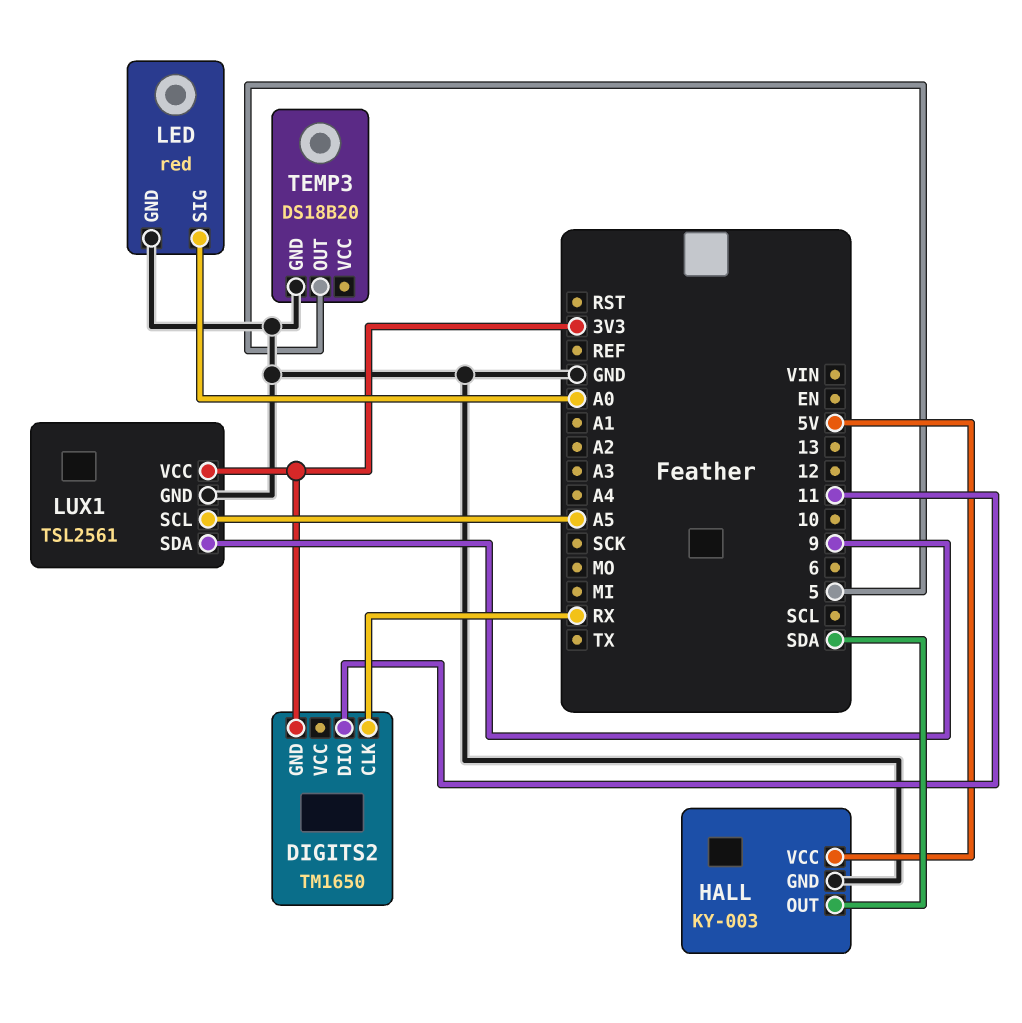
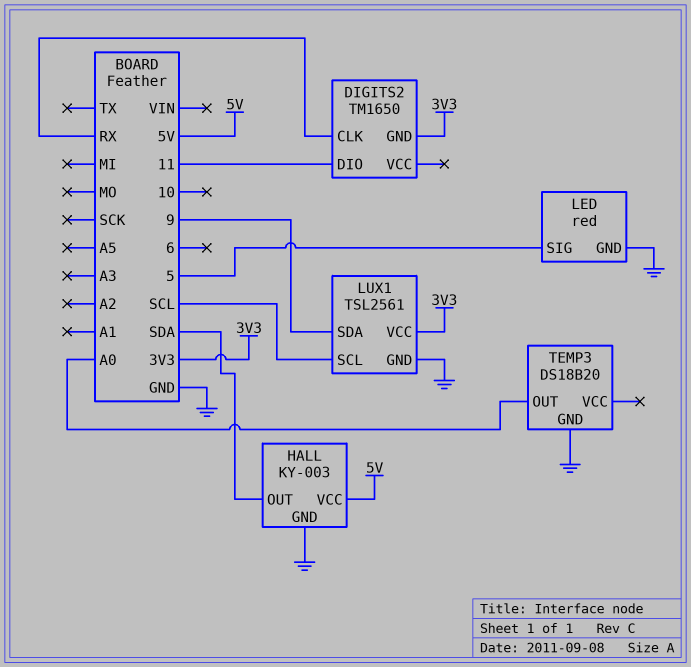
LED pin SIG: A0 -> 5
LUX1 pin SCL: A5 -> SCL
TEMP3 pin OUT: 5 -> A0

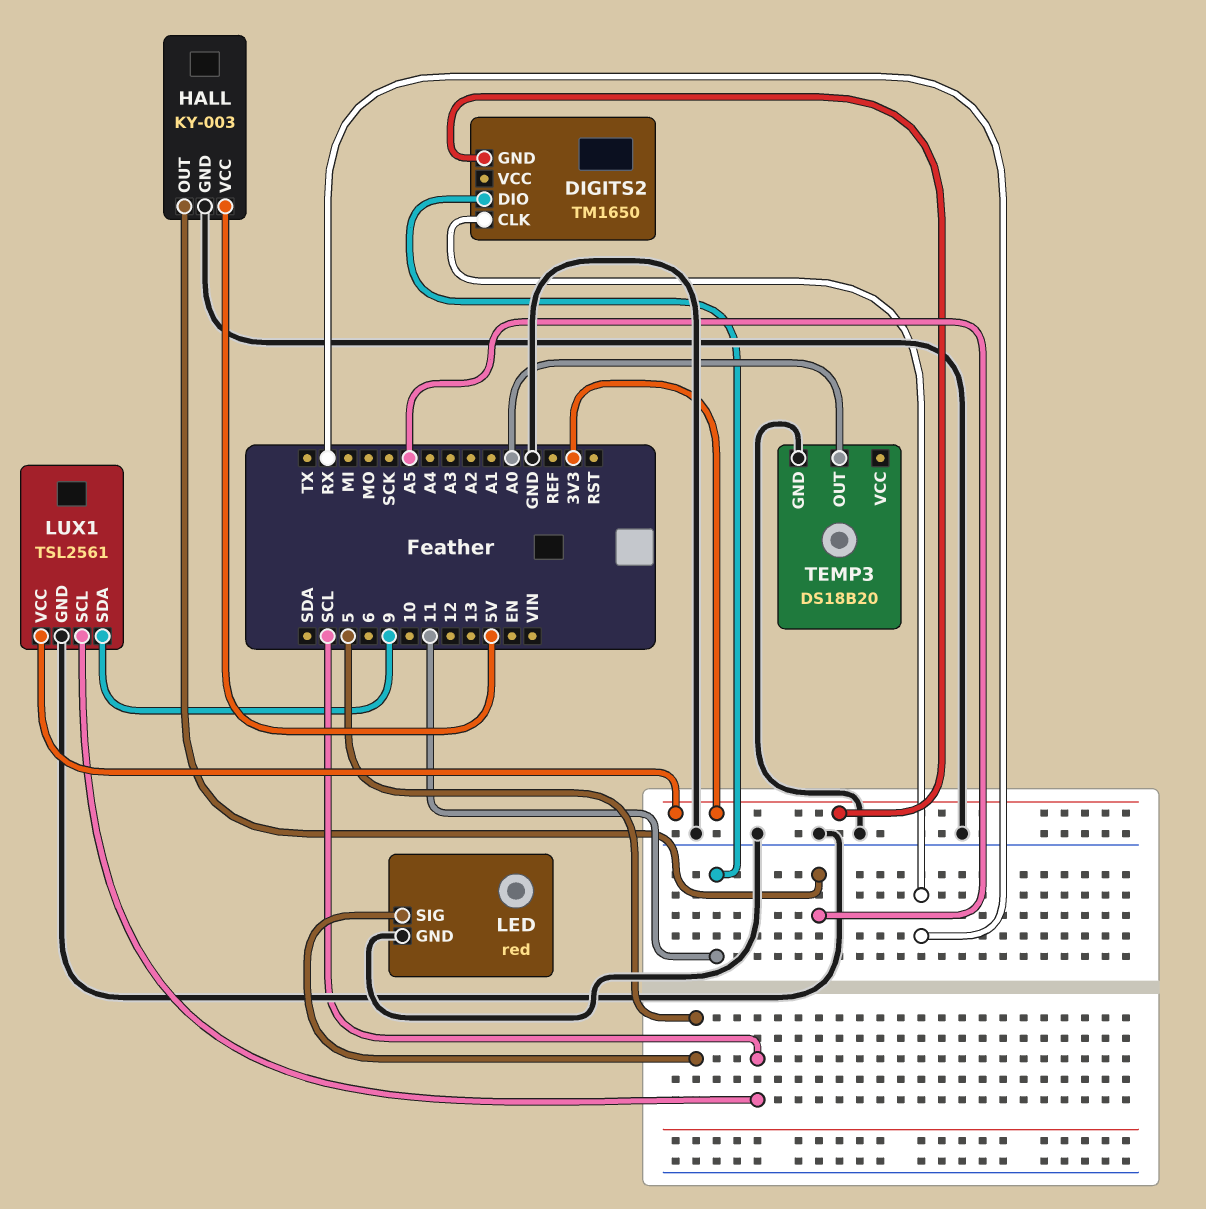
HALL pin OUT: SDA -> A5

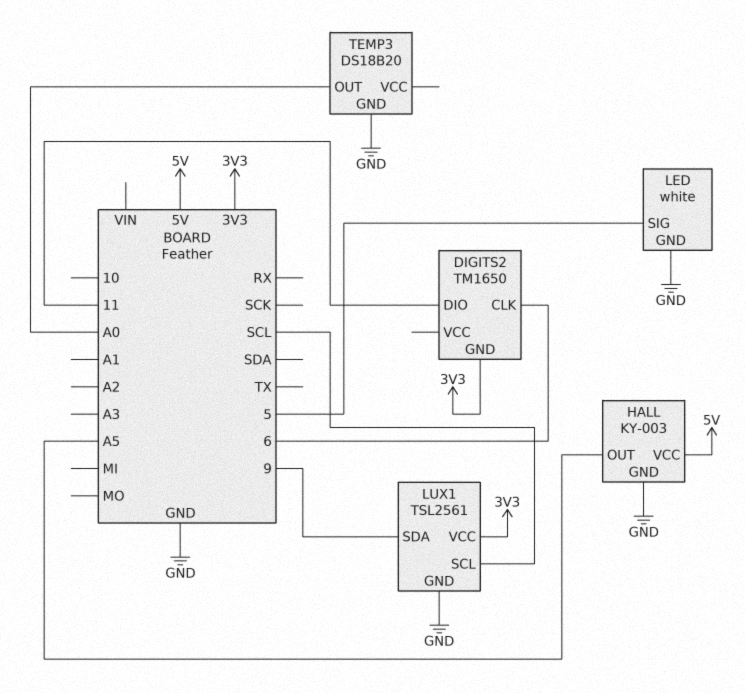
DIGITS2 pin CLK: RX -> 6
LED: red -> white

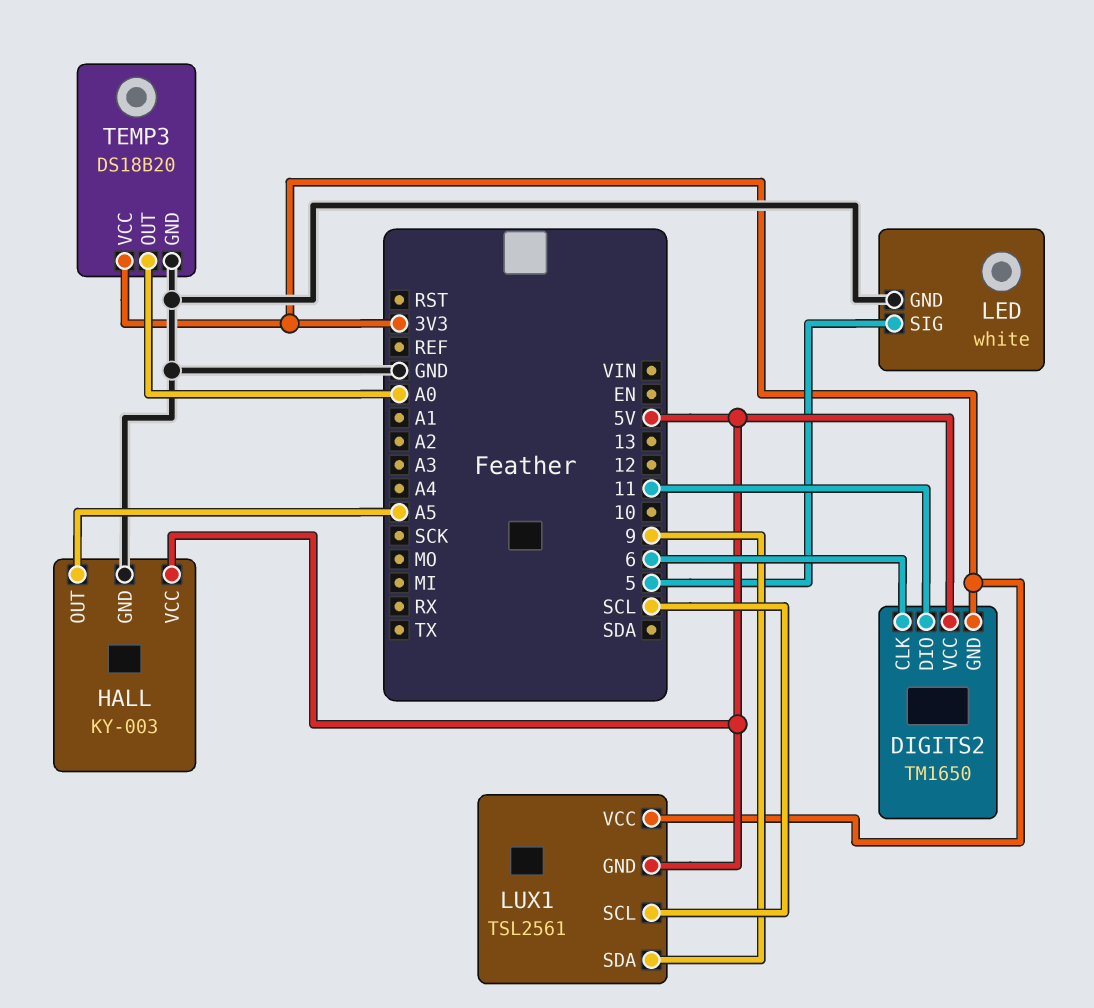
DIGITS2 pin VCC: none -> 5V
LUX1 pin GND: GND -> 5V
TEMP3 pin VCC: none -> 3V3

